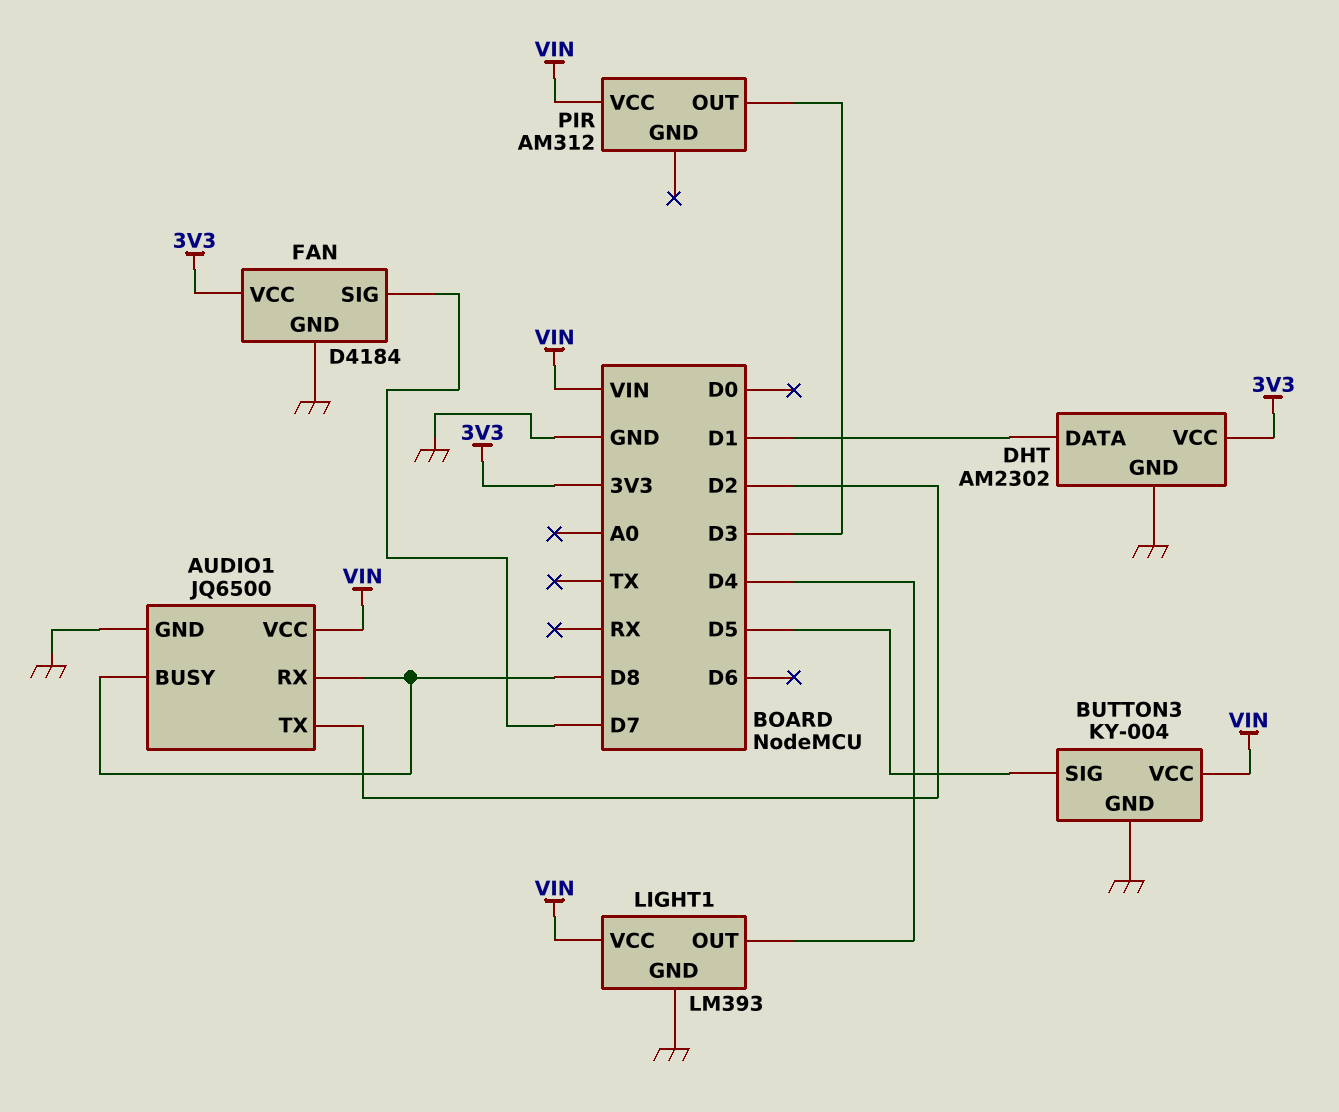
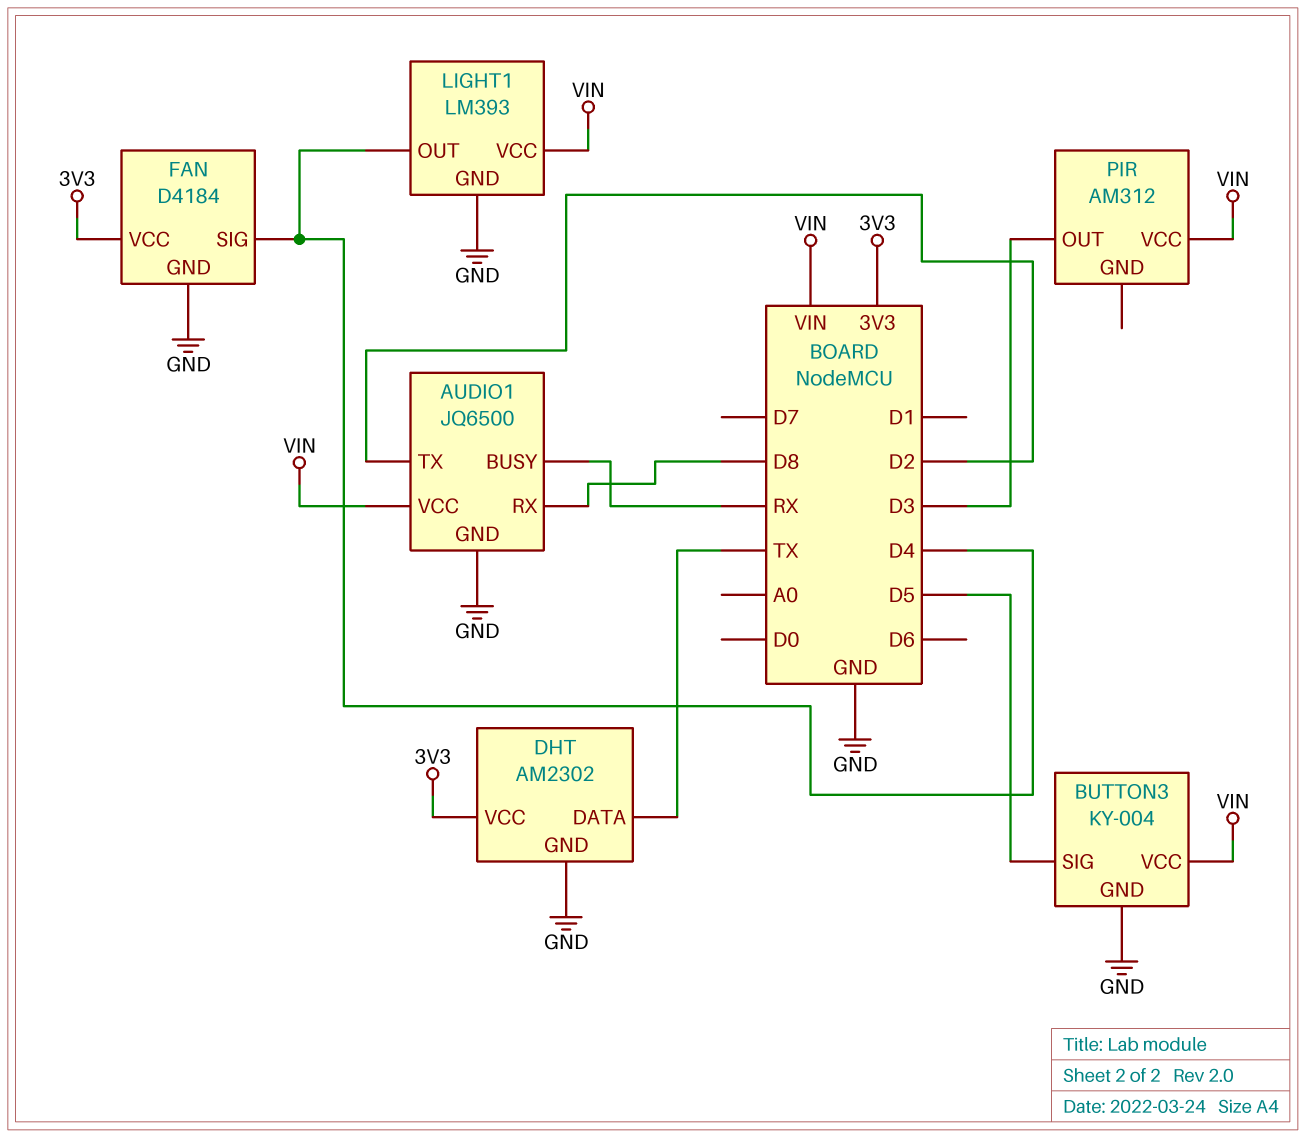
AUDIO1 pin BUSY: D8 -> RX
DHT pin DATA: D1 -> TX
FAN pin SIG: D7 -> D4

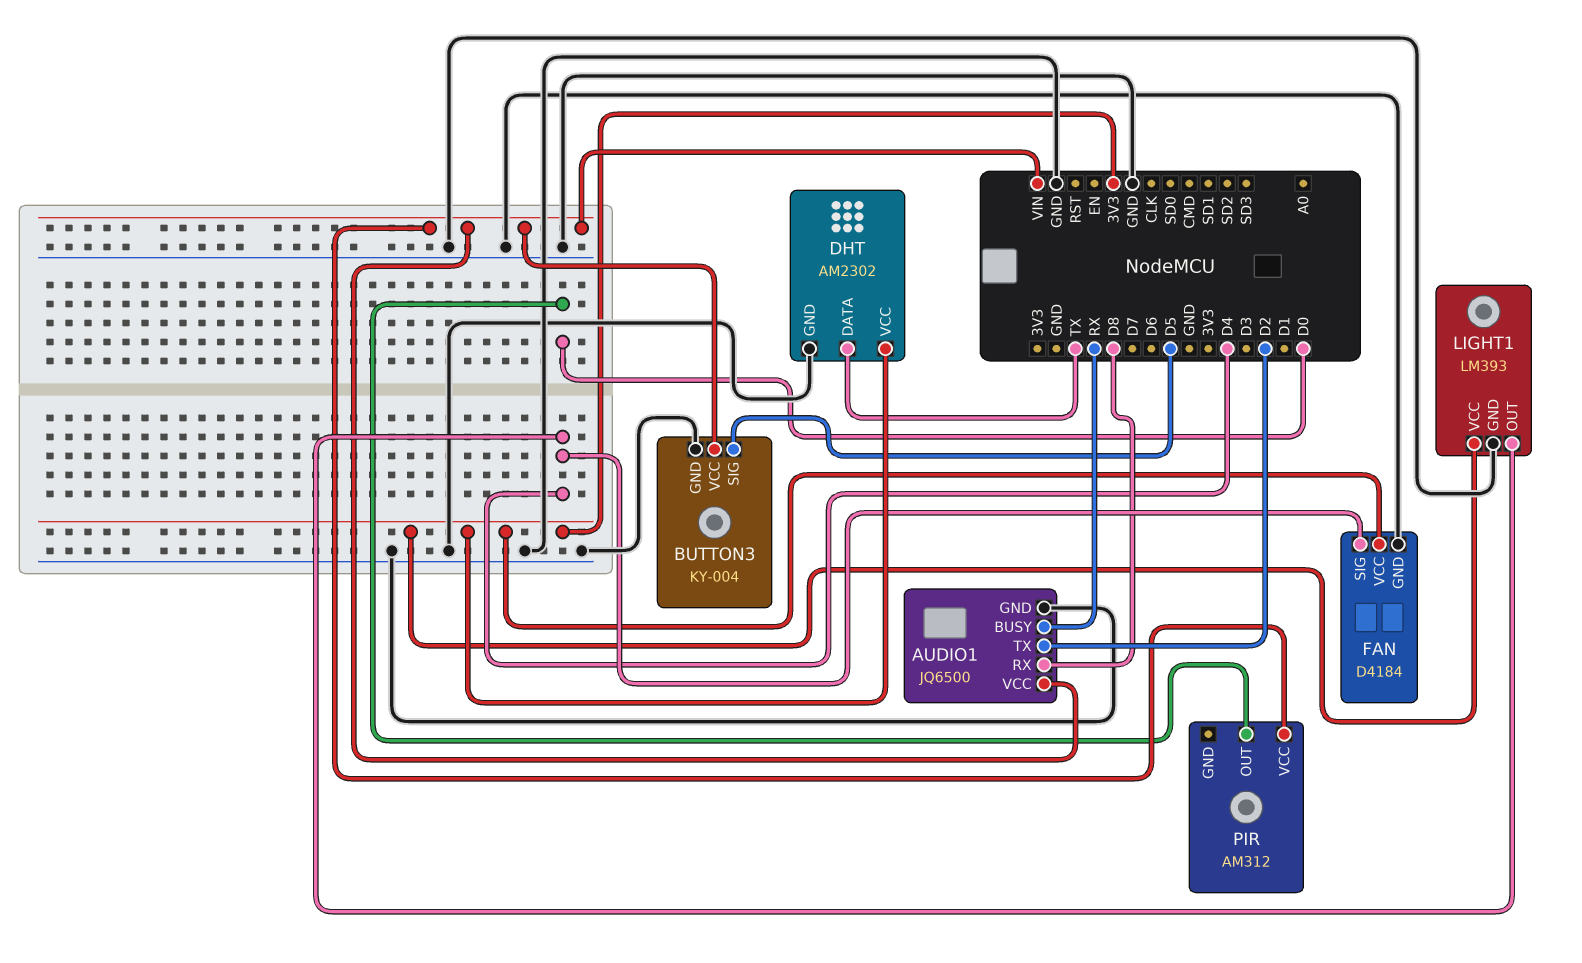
LIGHT1 pin VCC: VIN -> 3V3
PIR pin OUT: D3 -> D0

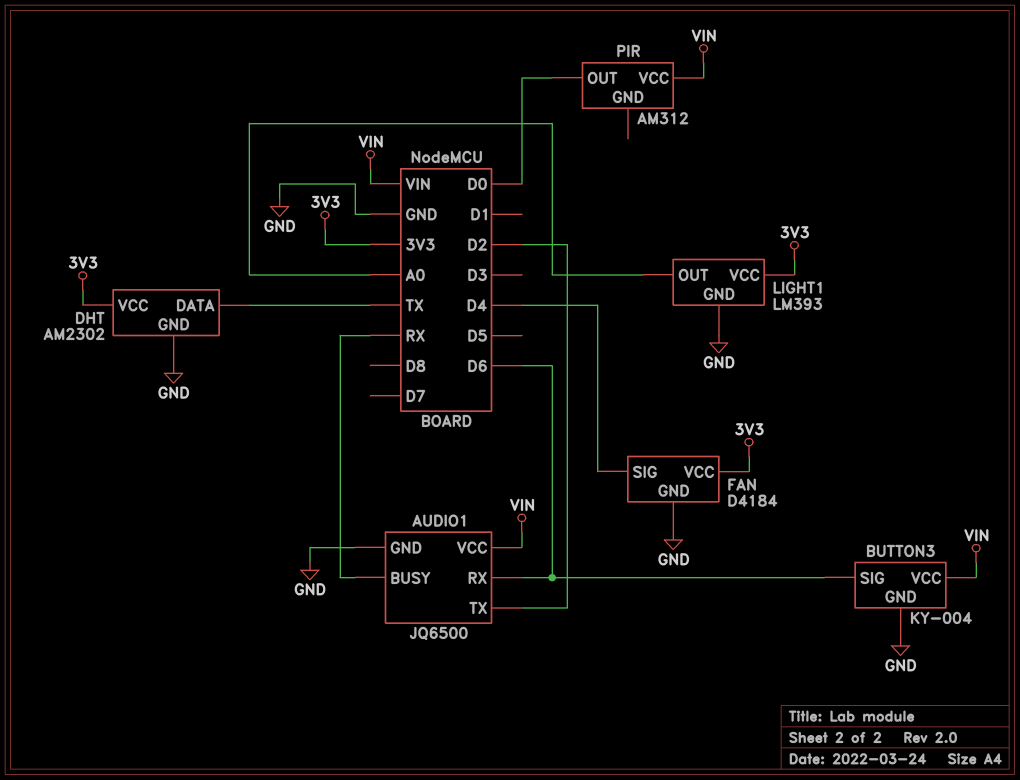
AUDIO1 pin RX: D8 -> D6
BUTTON3 pin SIG: D5 -> D6
LIGHT1 pin OUT: D4 -> A0

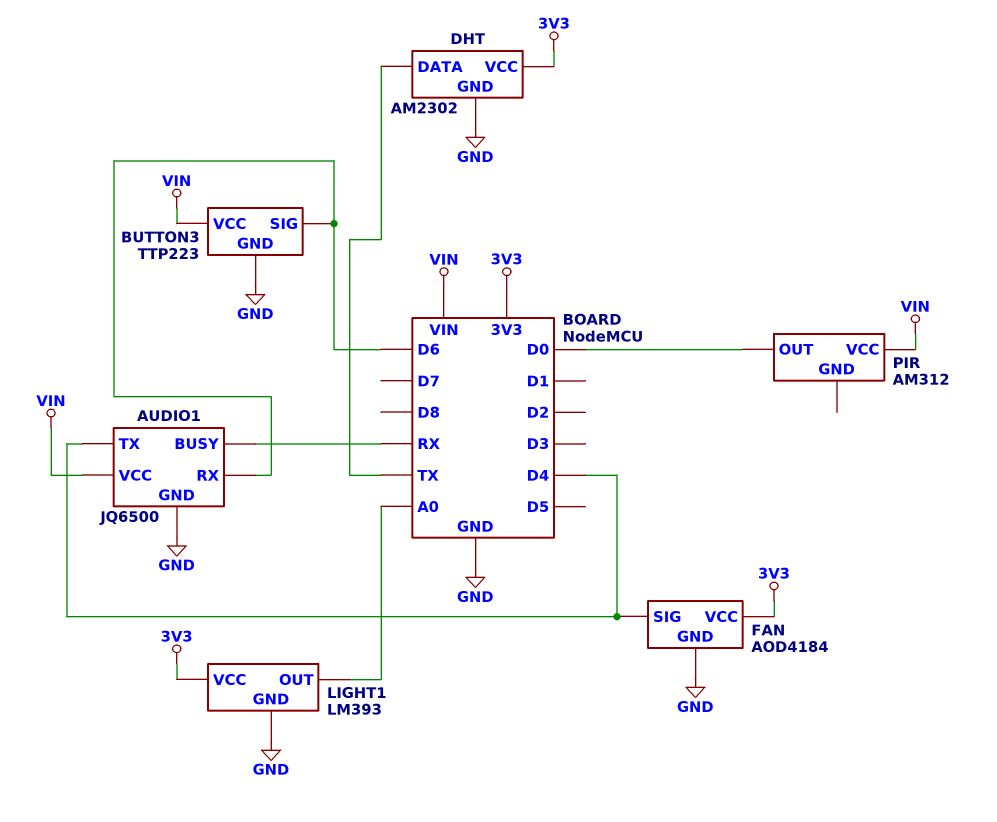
AUDIO1 pin TX: D2 -> D4
BUTTON3: KY-004 -> TTP223
FAN: D4184 -> AOD4184

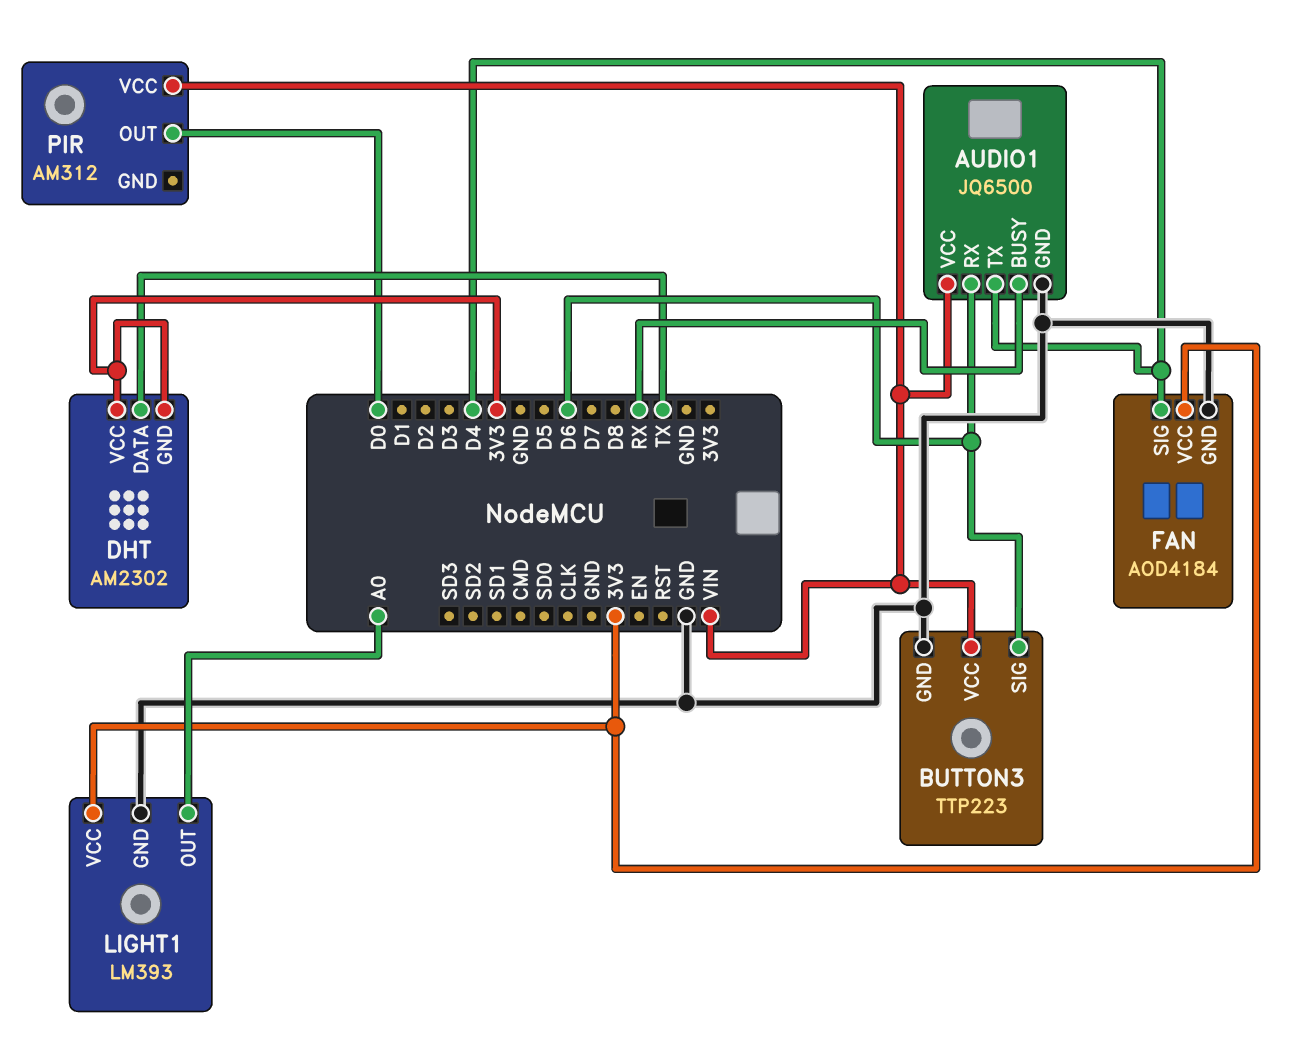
DHT pin GND: GND -> 3V3

